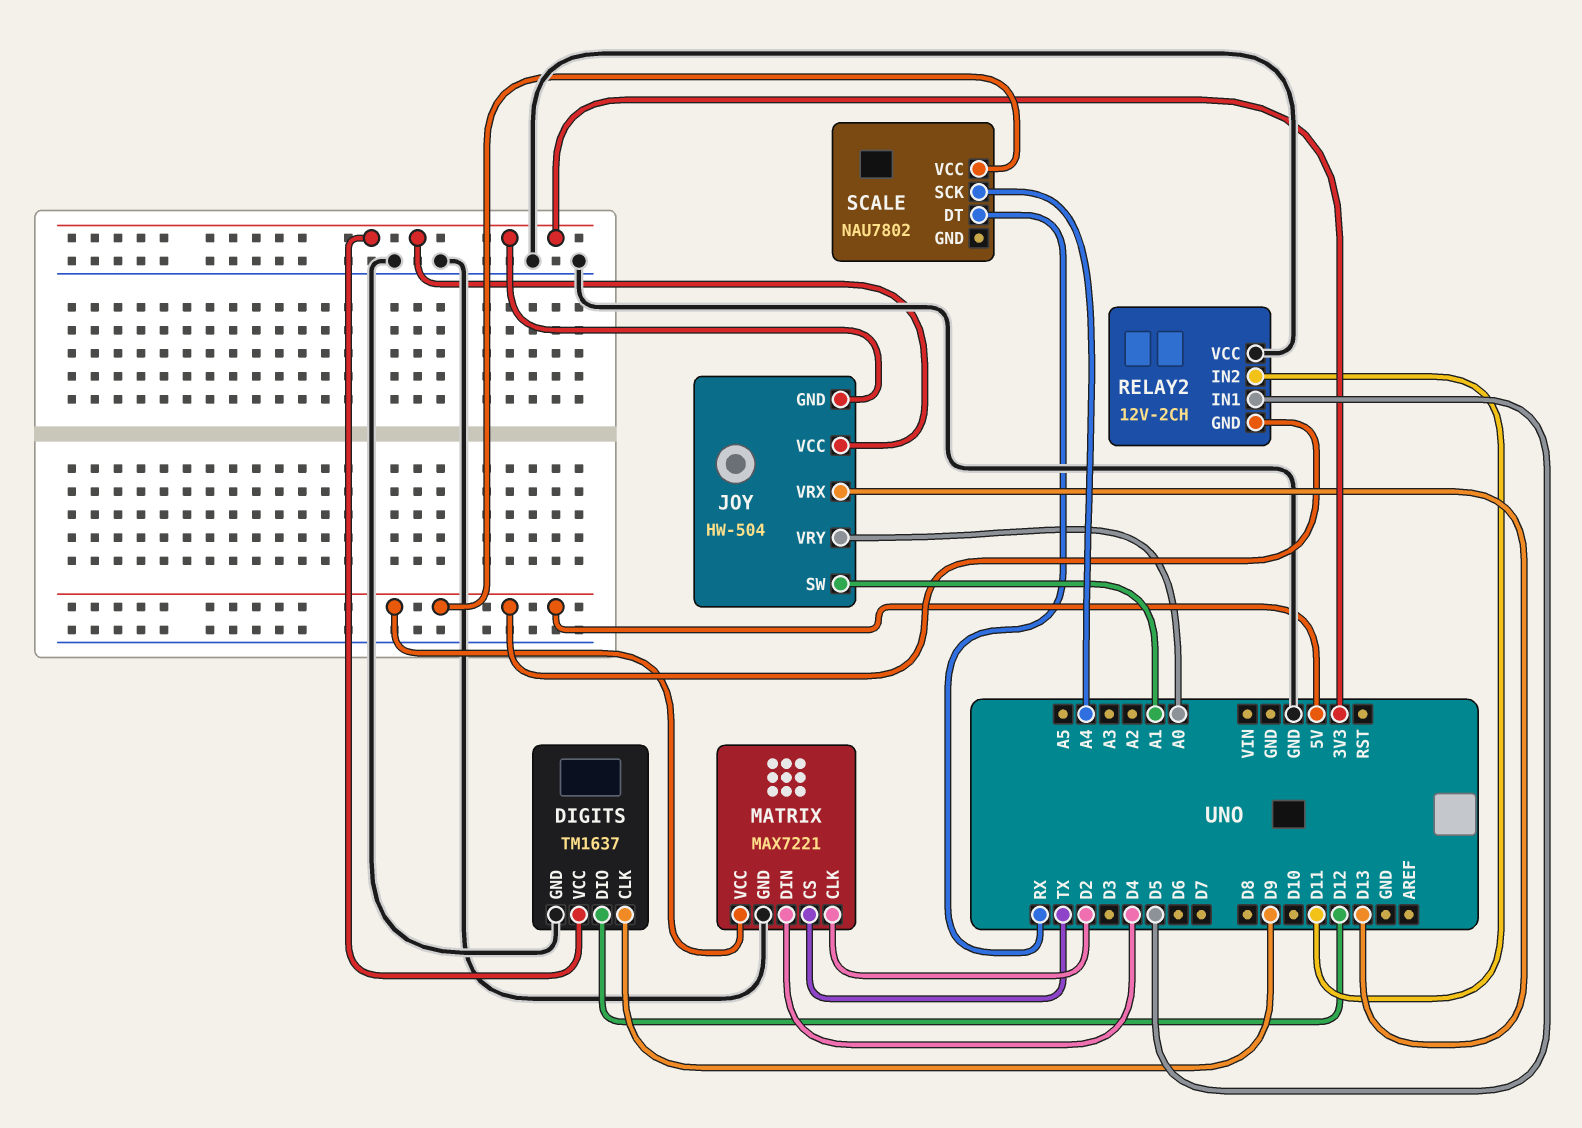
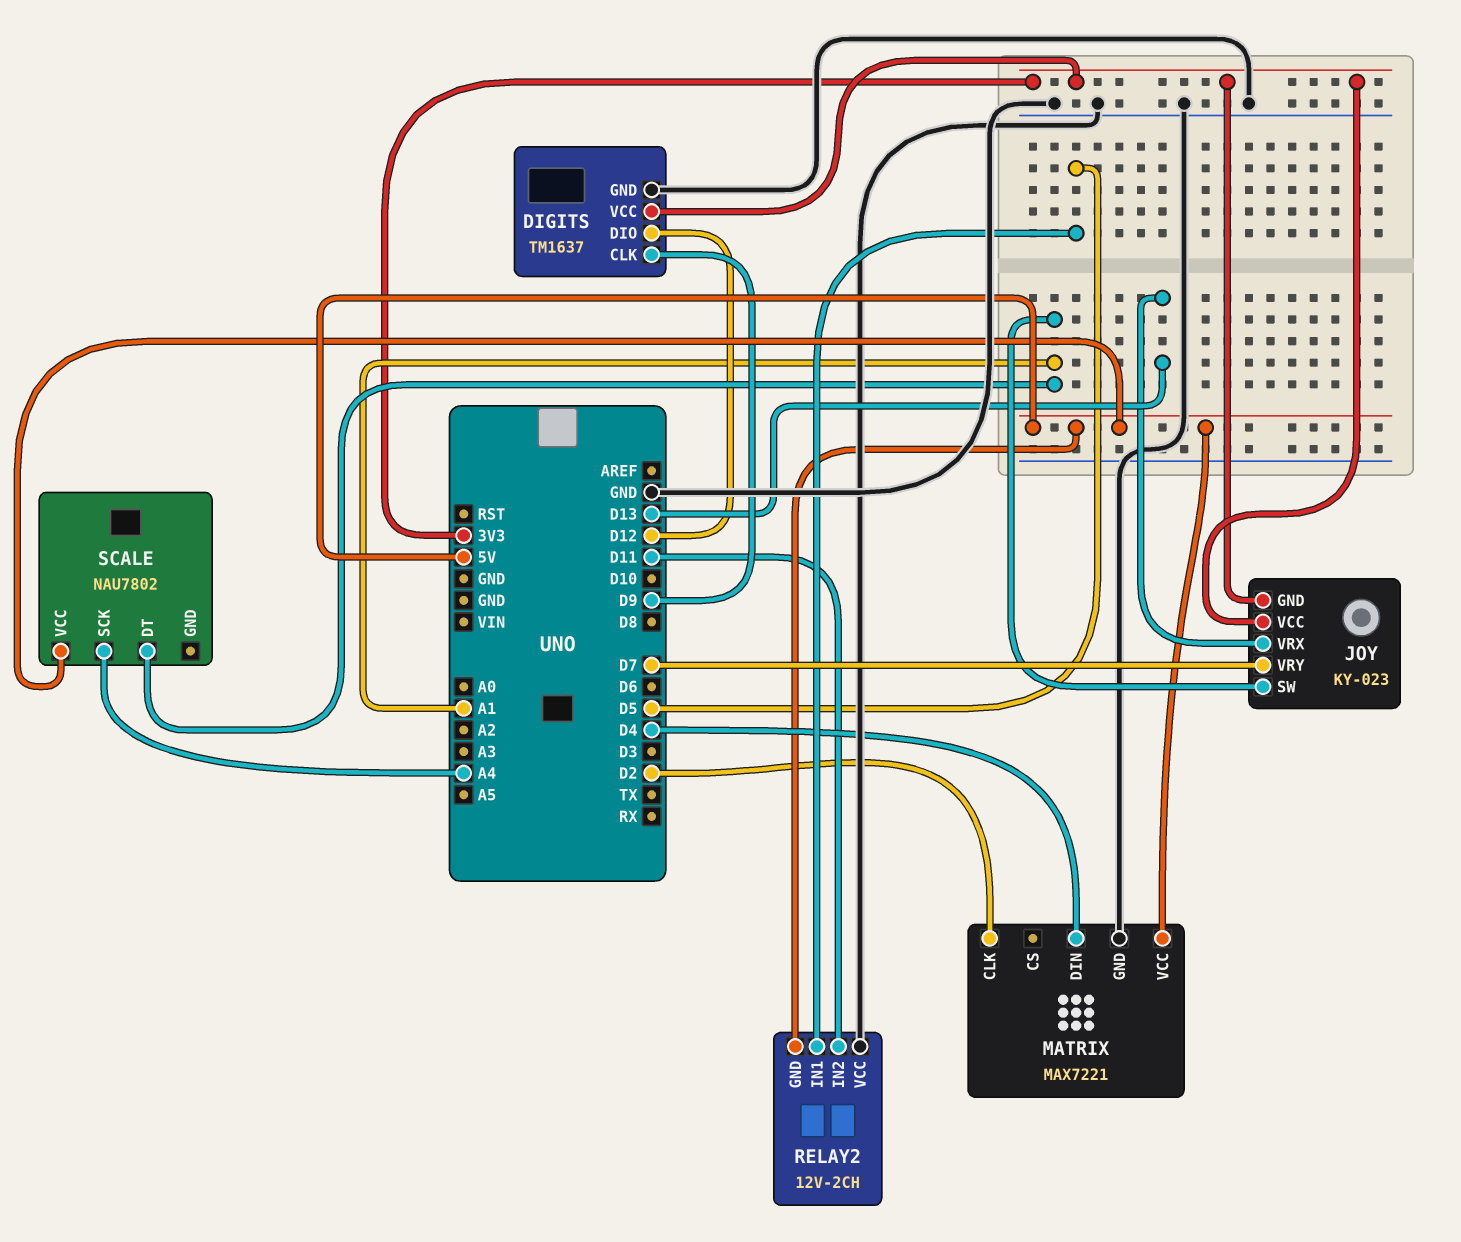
JOY: HW-504 -> KY-023
JOY pin VRY: A0 -> D7
MATRIX pin CS: TX -> none
SCALE pin DT: RX -> A1

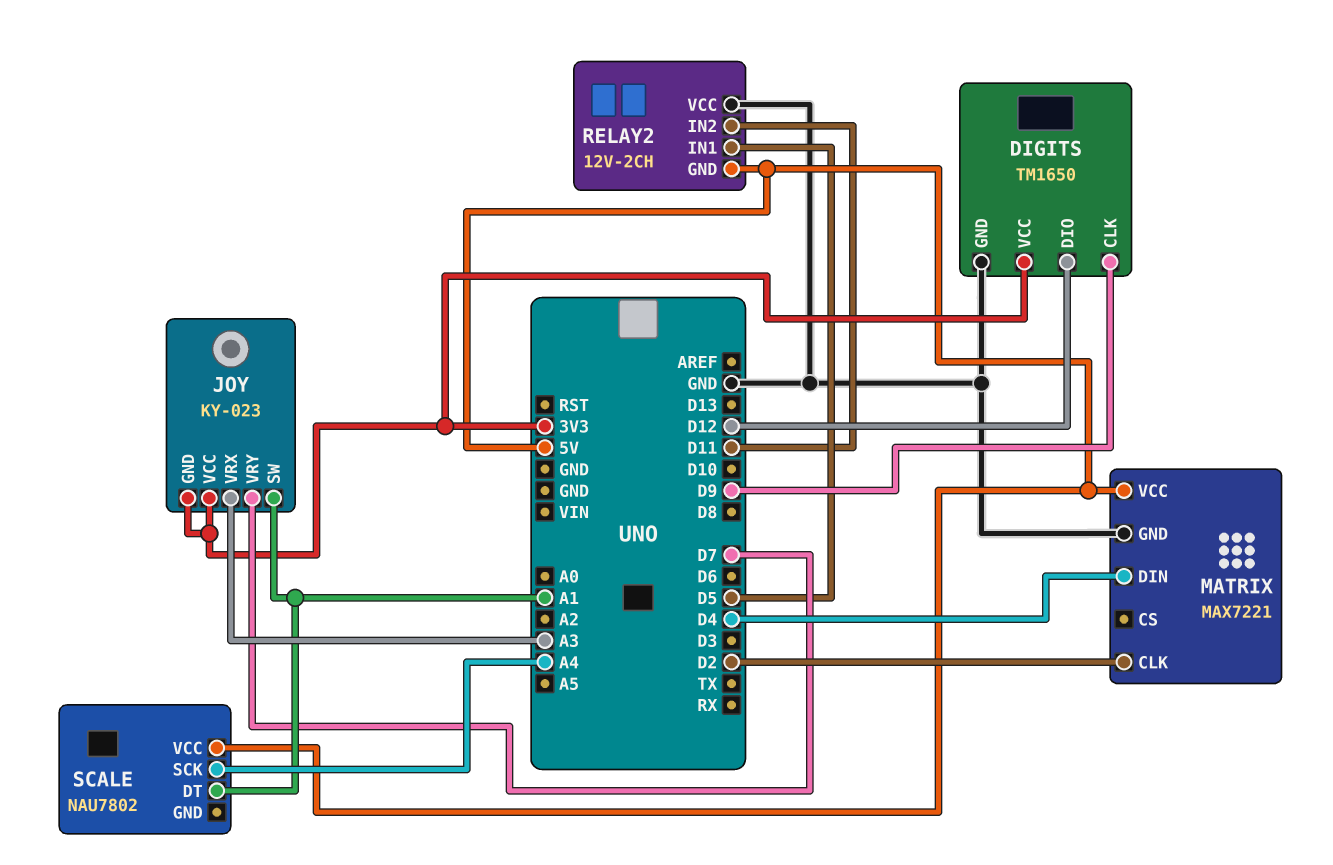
DIGITS: TM1637 -> TM1650
JOY pin VRX: D13 -> A3

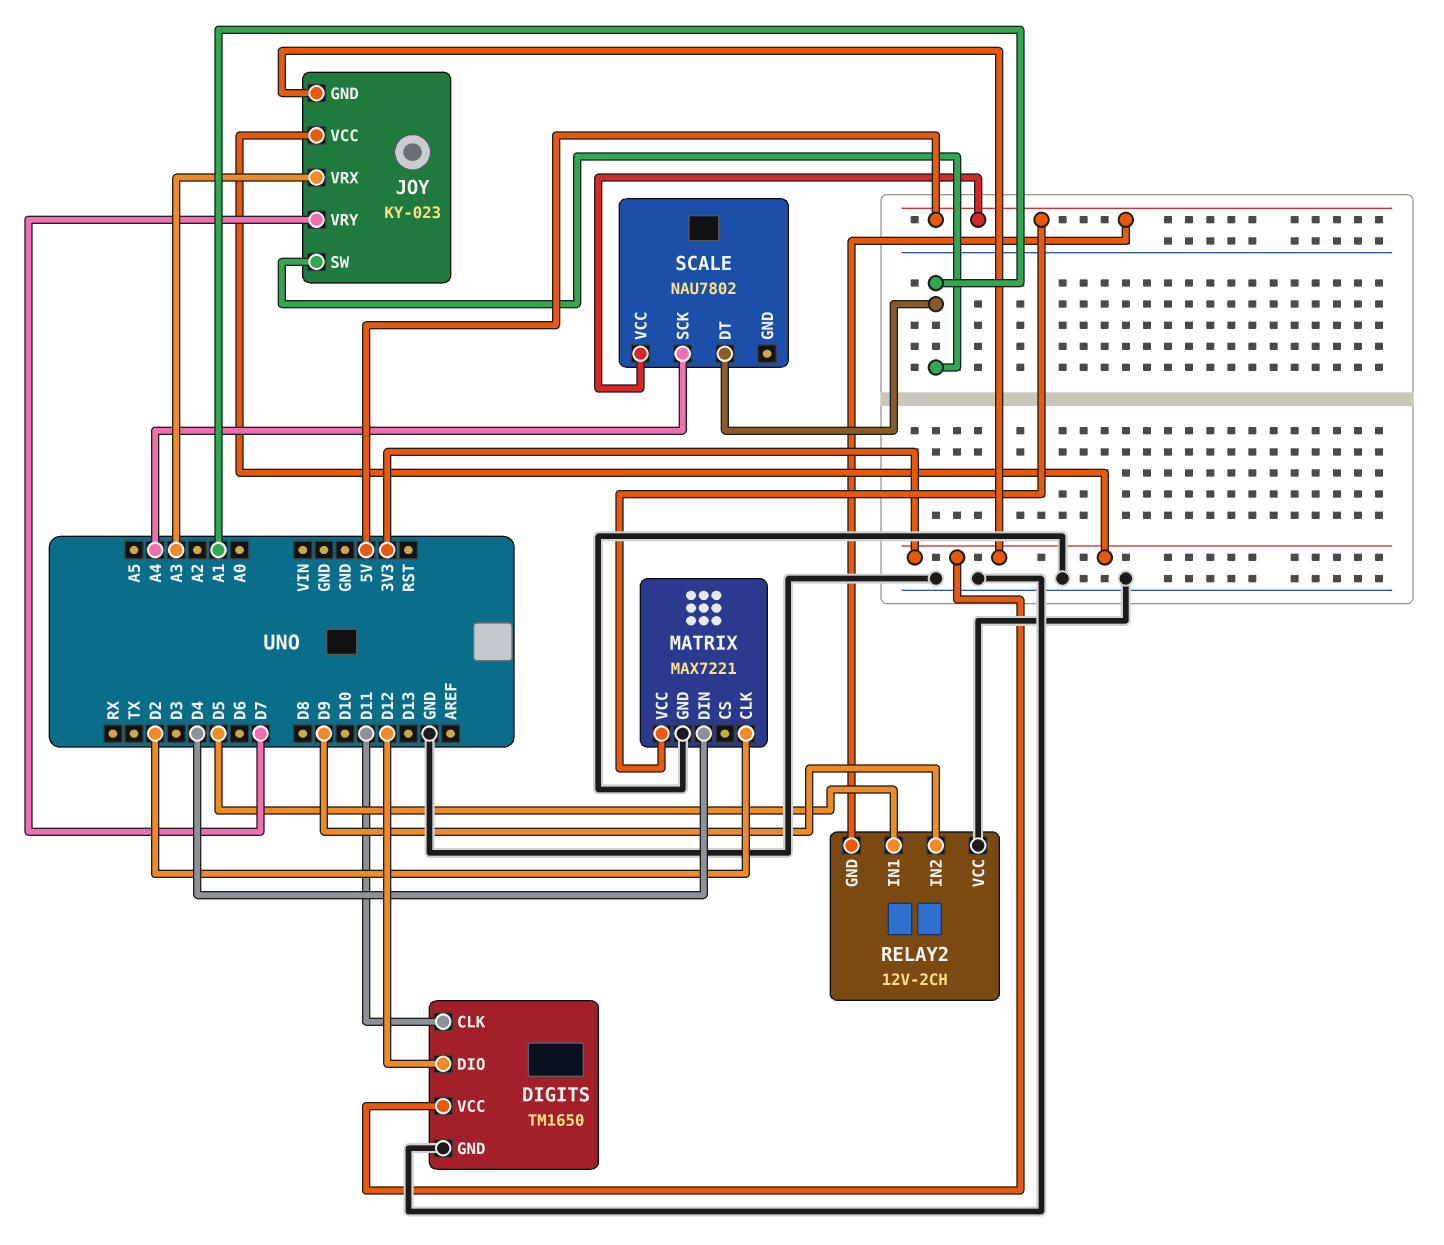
DIGITS pin CLK: D9 -> D11
RELAY2 pin IN2: D11 -> D9

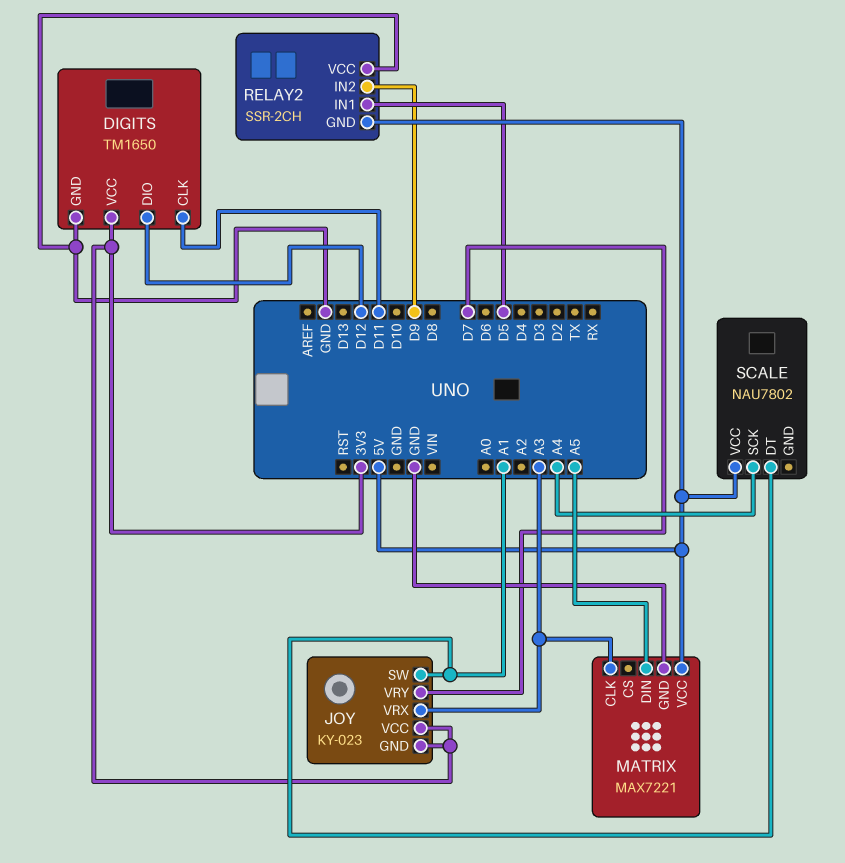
MATRIX pin CLK: D2 -> A3
MATRIX pin DIN: D4 -> A5
RELAY2: 12V-2CH -> SSR-2CH

